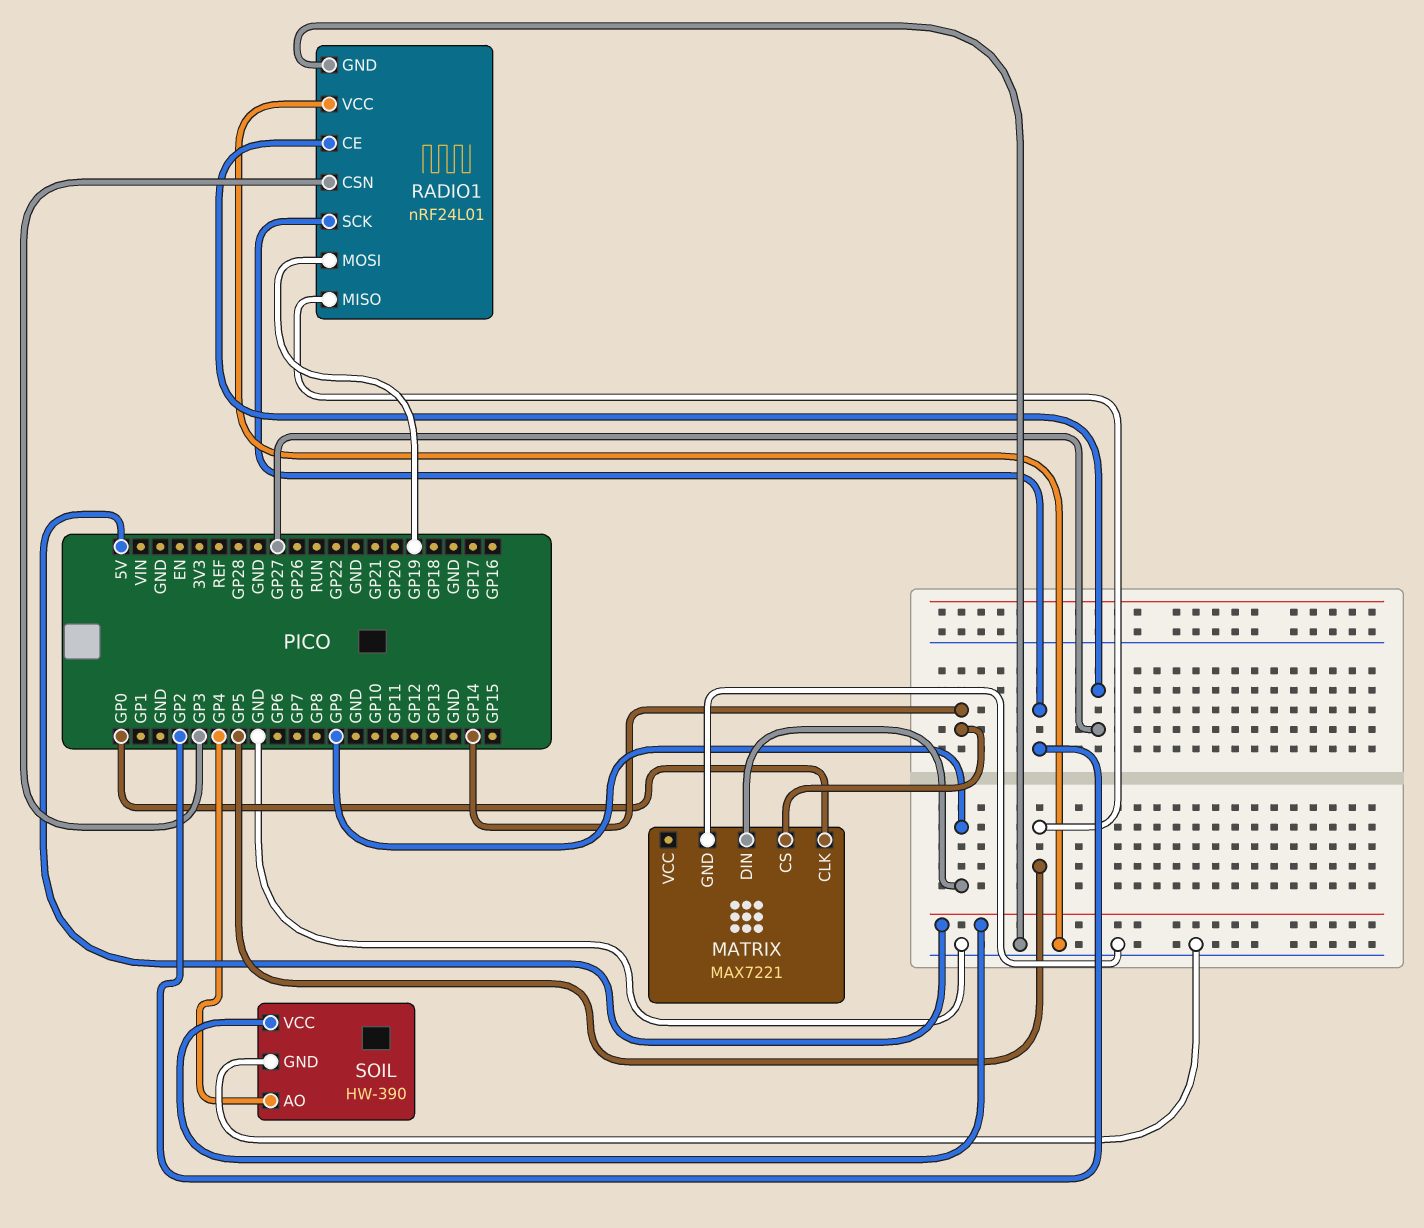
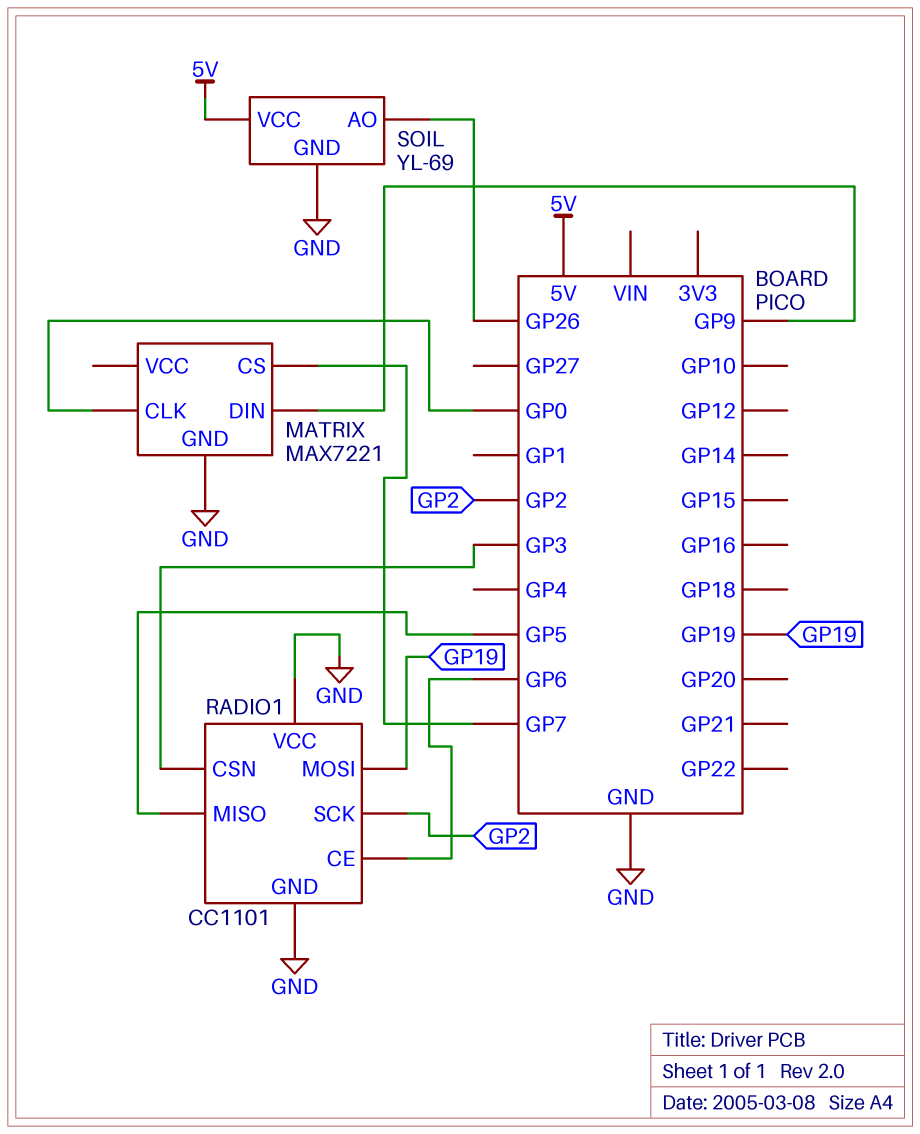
MATRIX pin CS: GP14 -> GP7
RADIO1: nRF24L01 -> CC1101
RADIO1 pin CE: GP27 -> GP6
SOIL: HW-390 -> YL-69
SOIL pin AO: GP4 -> GP26

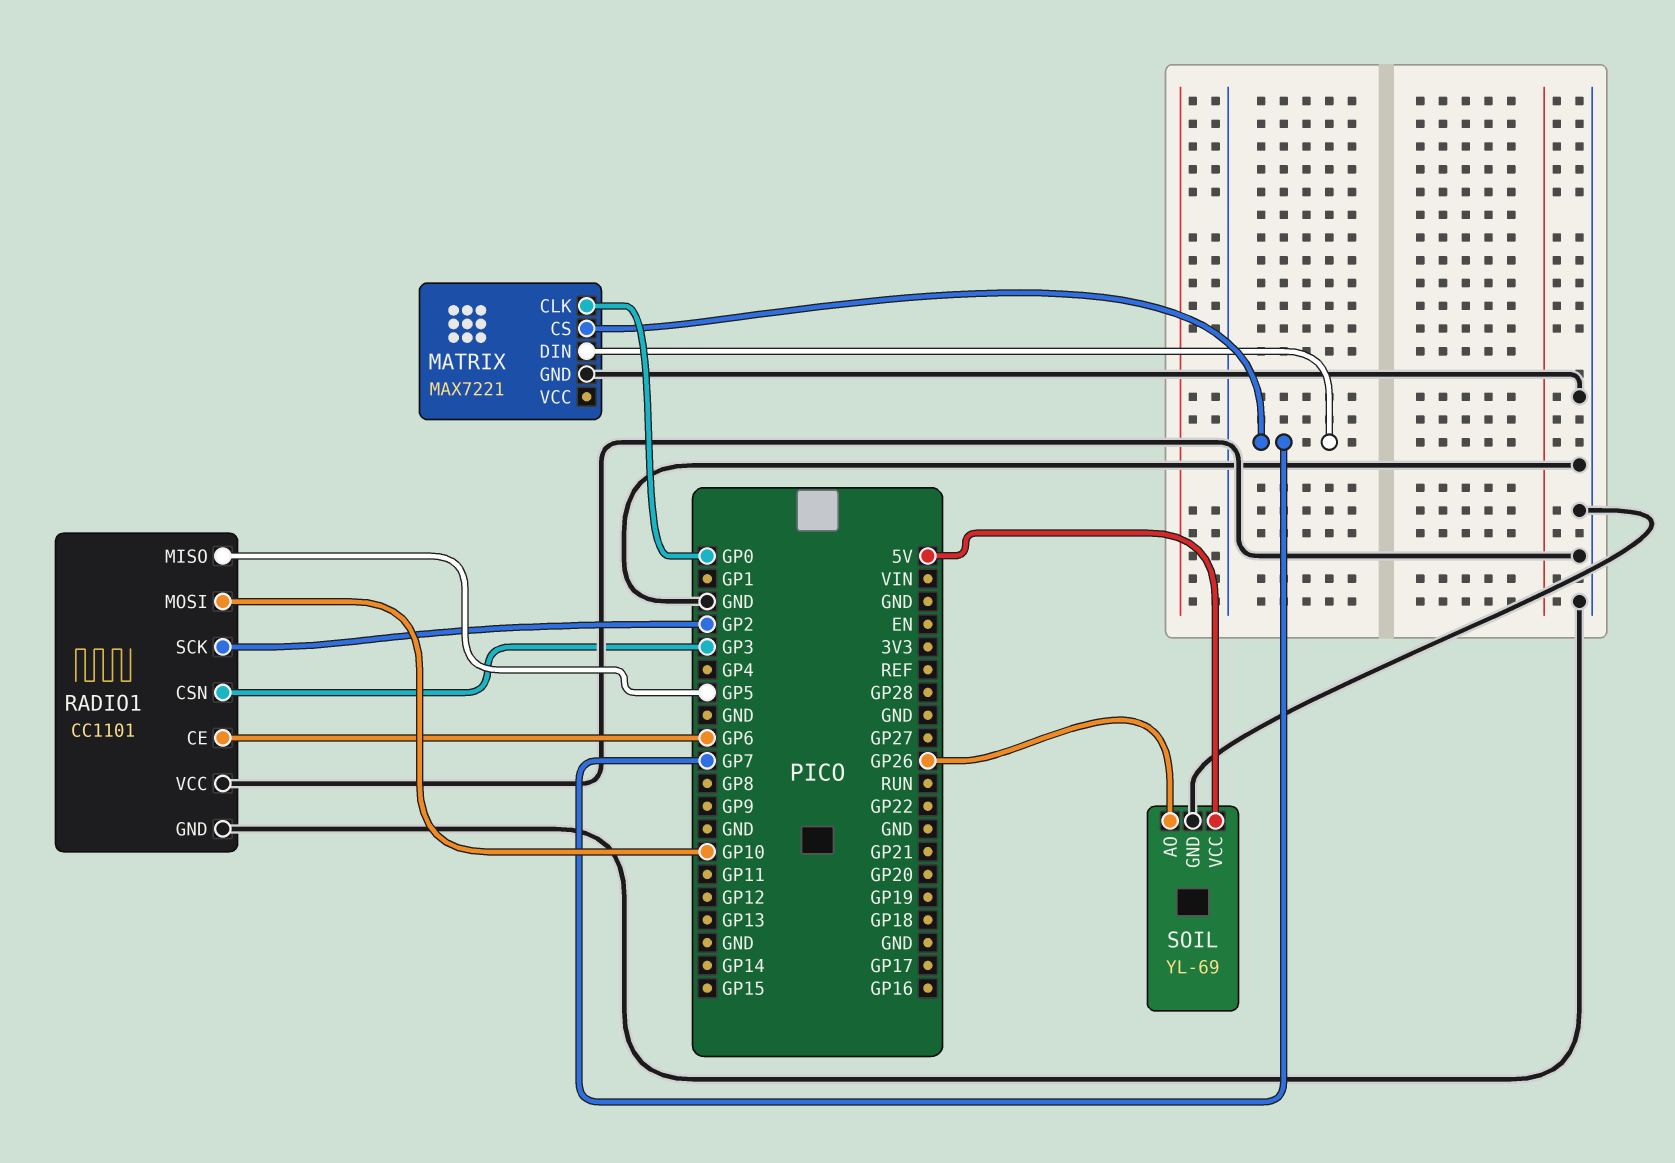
MATRIX pin DIN: GP9 -> GP7
RADIO1 pin MOSI: GP19 -> GP10

